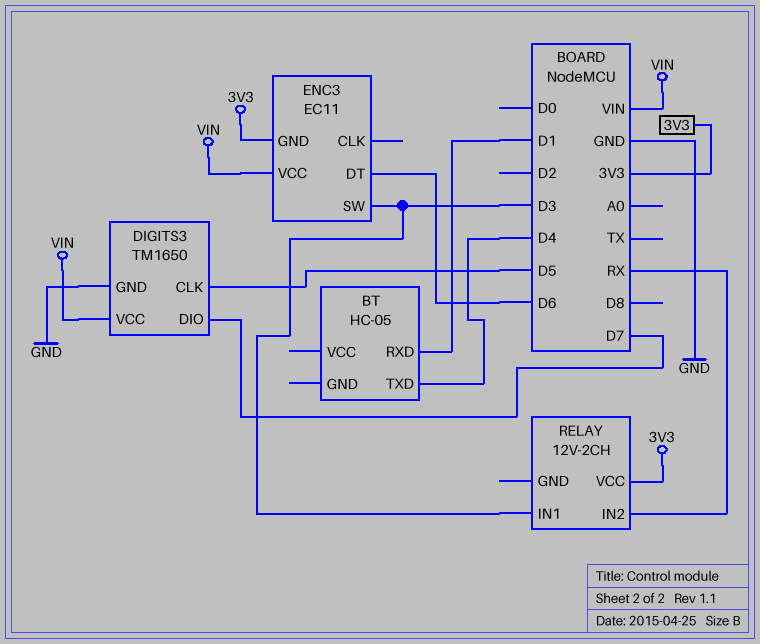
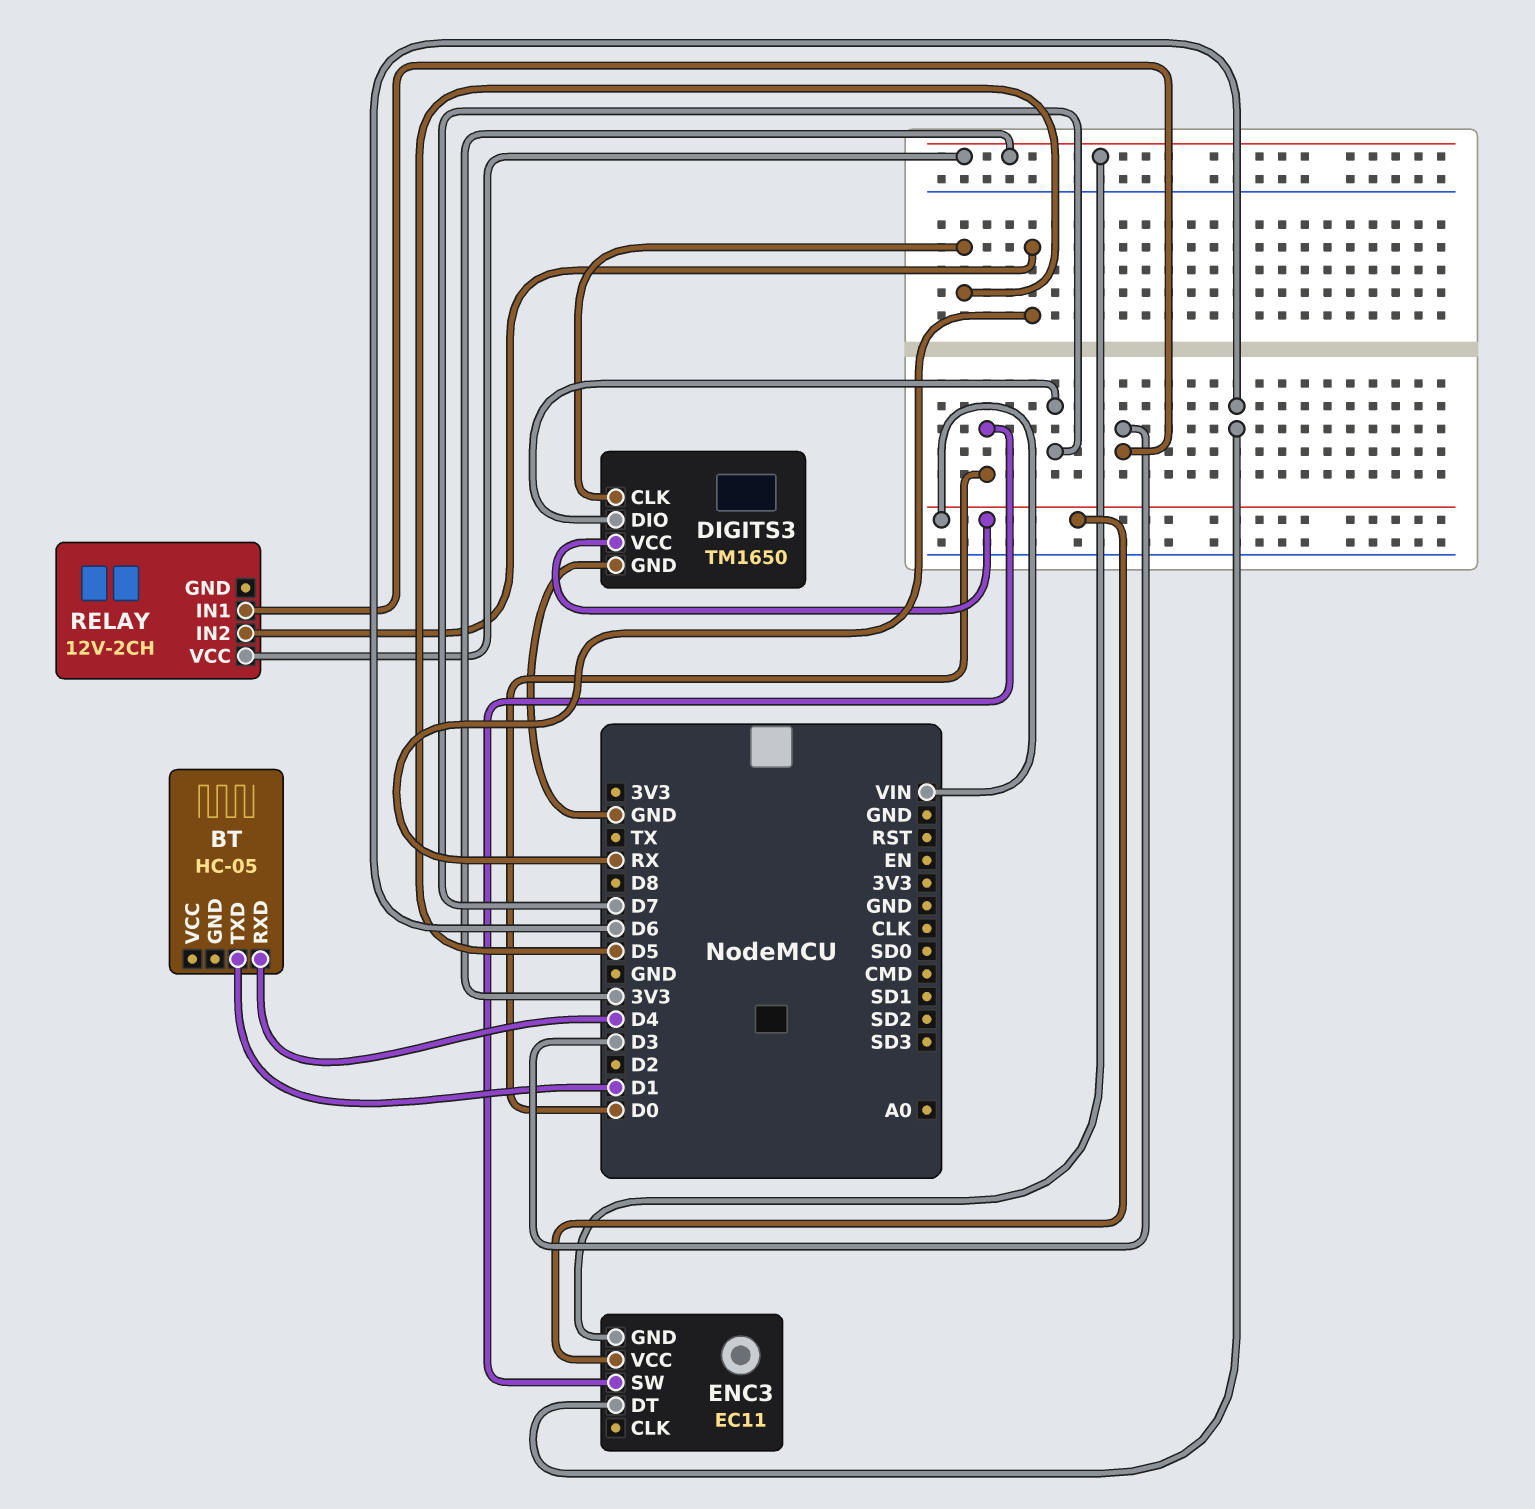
BT pin RXD: D1 -> D4
BT pin TXD: D4 -> D1
ENC3 pin SW: D3 -> D0

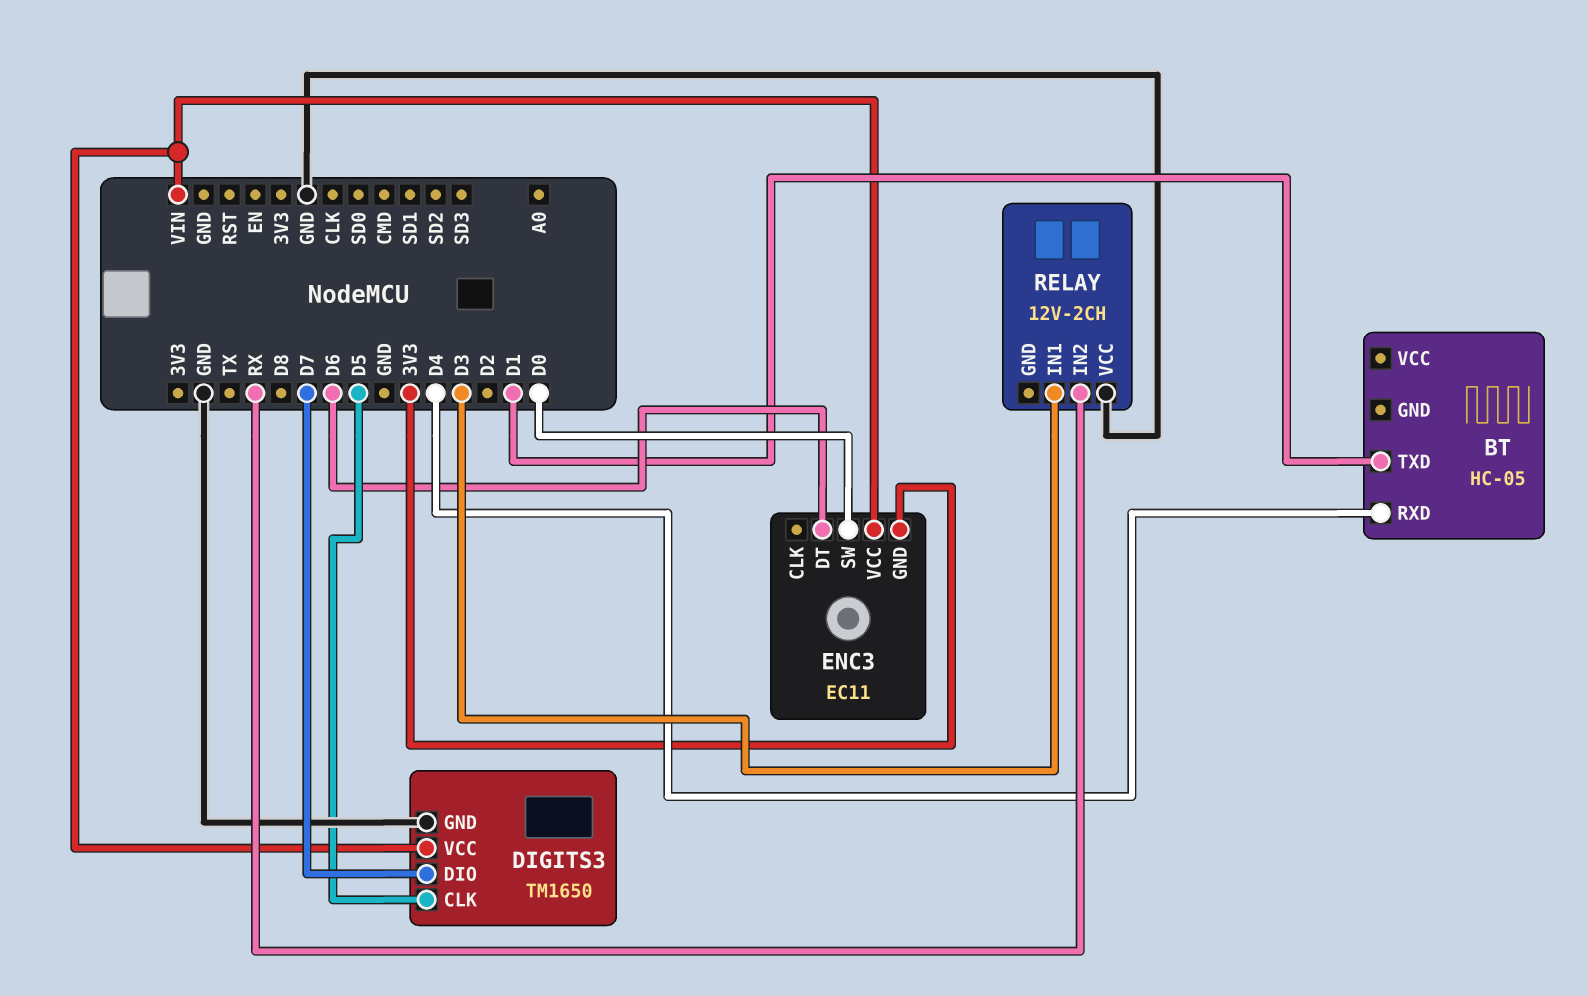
RELAY pin VCC: 3V3 -> GND

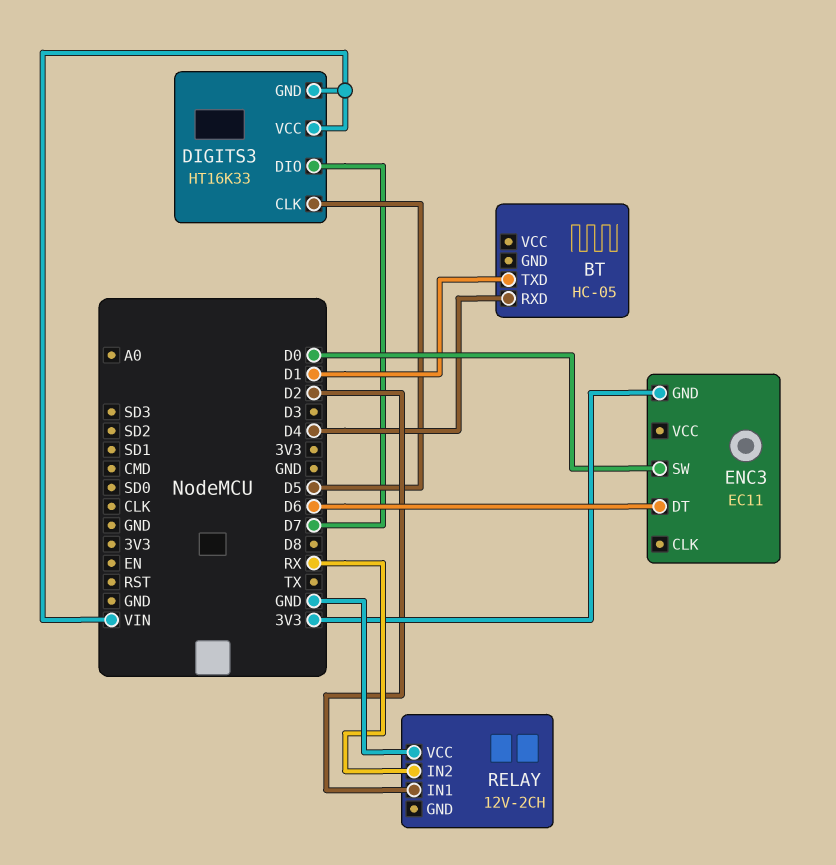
DIGITS3: TM1650 -> HT16K33
DIGITS3 pin GND: GND -> VIN
ENC3 pin VCC: VIN -> none
RELAY pin IN1: D3 -> D2

